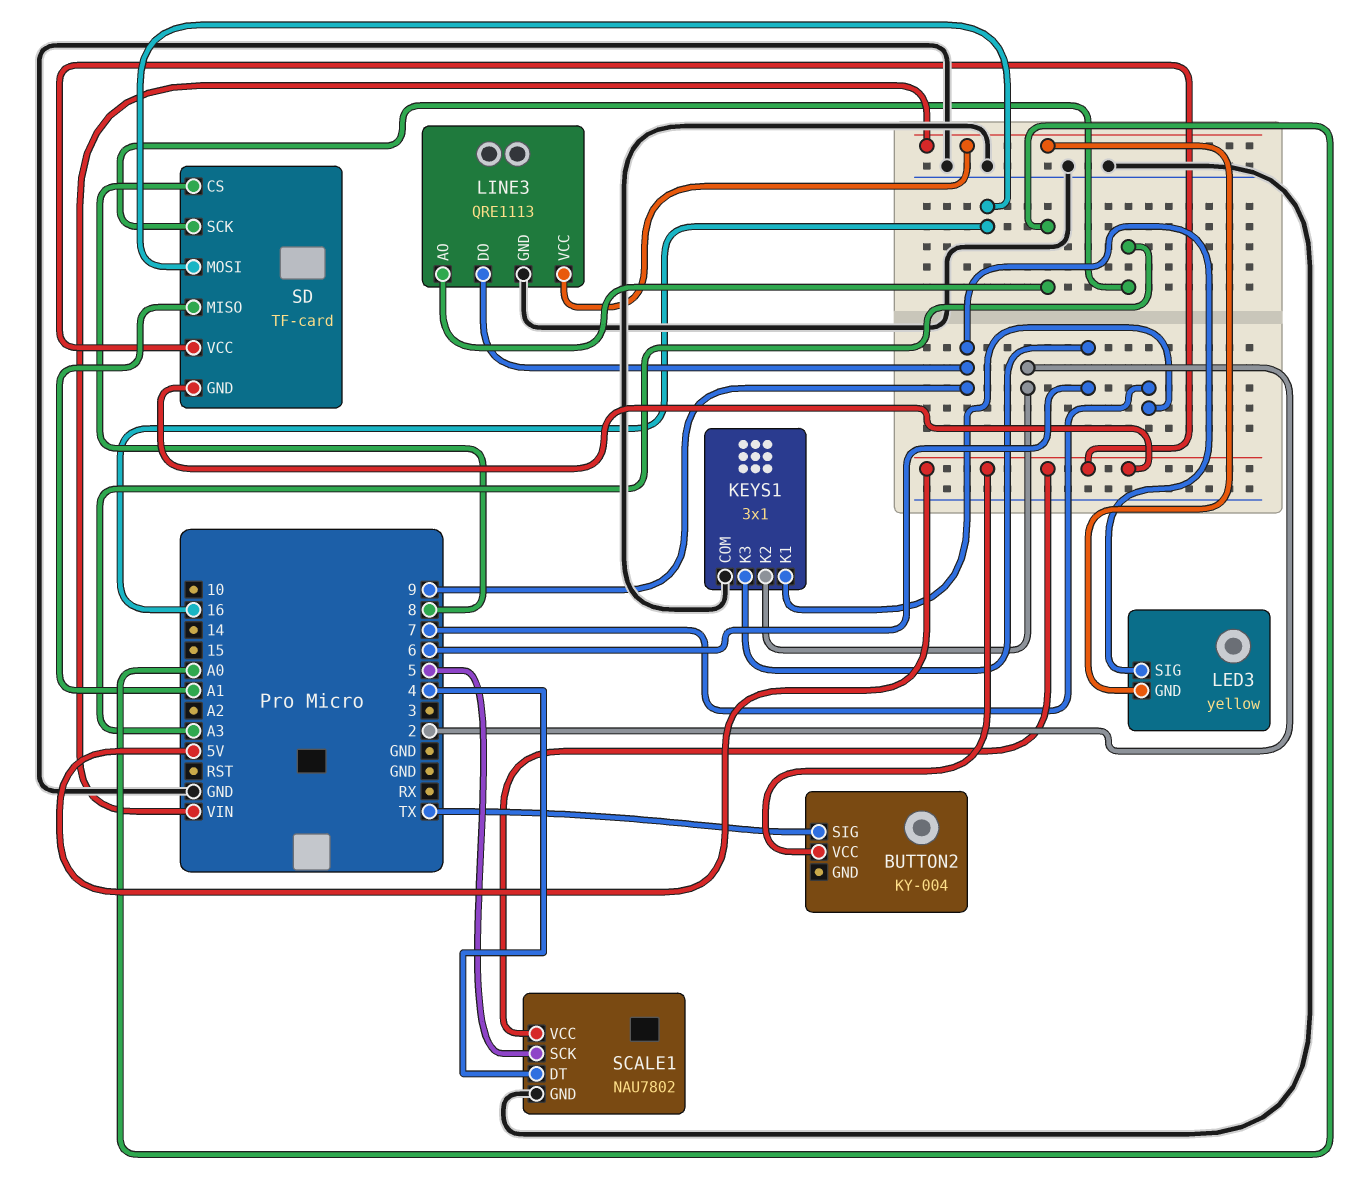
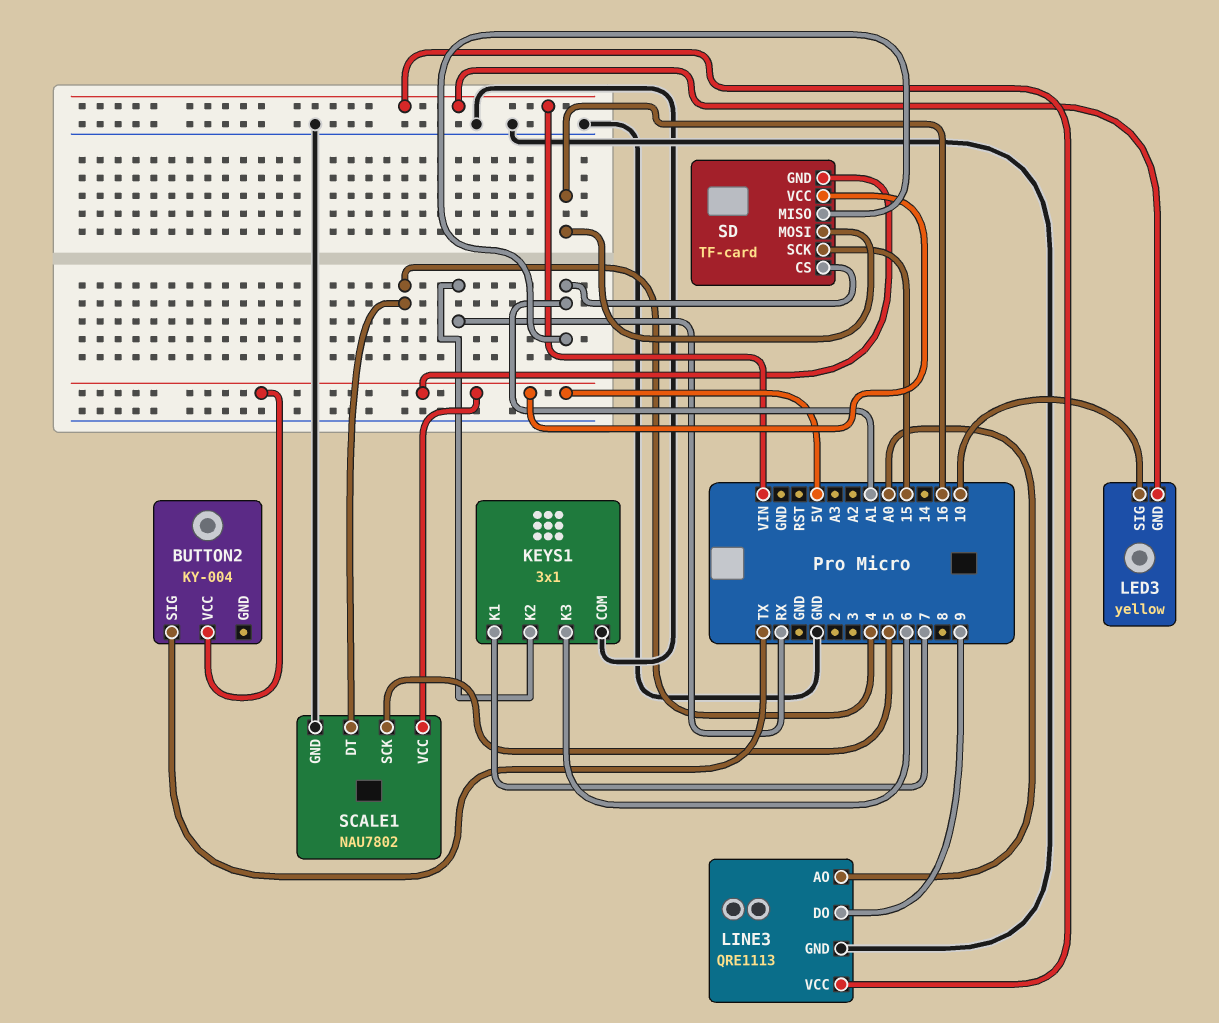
KEYS1 pin K2: 2 -> RX
LED3 pin SIG: 9 -> 10
SD pin CS: 8 -> A1
SD pin SCK: A3 -> 15

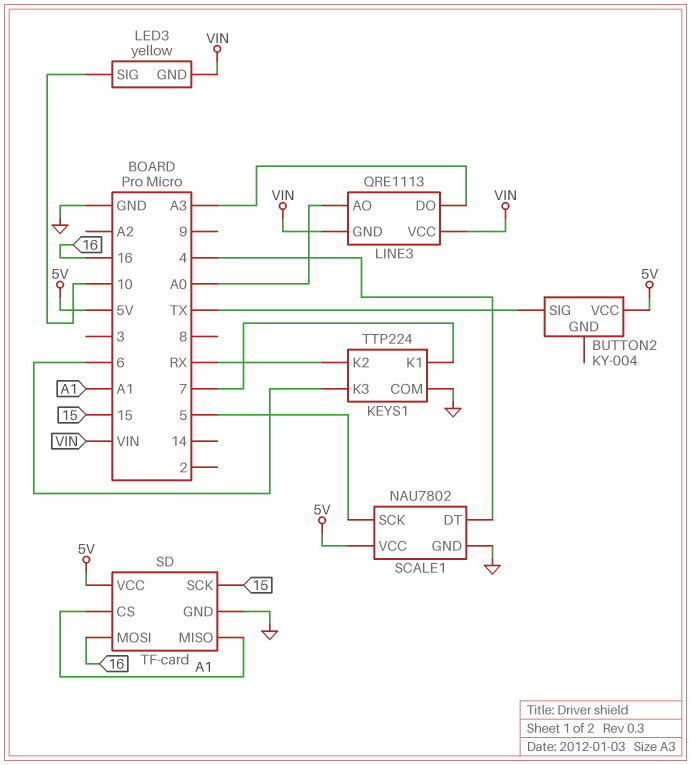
KEYS1: 3x1 -> TTP224
LINE3 pin DO: 9 -> A3
LINE3 pin GND: GND -> VIN
SD pin GND: 5V -> GND

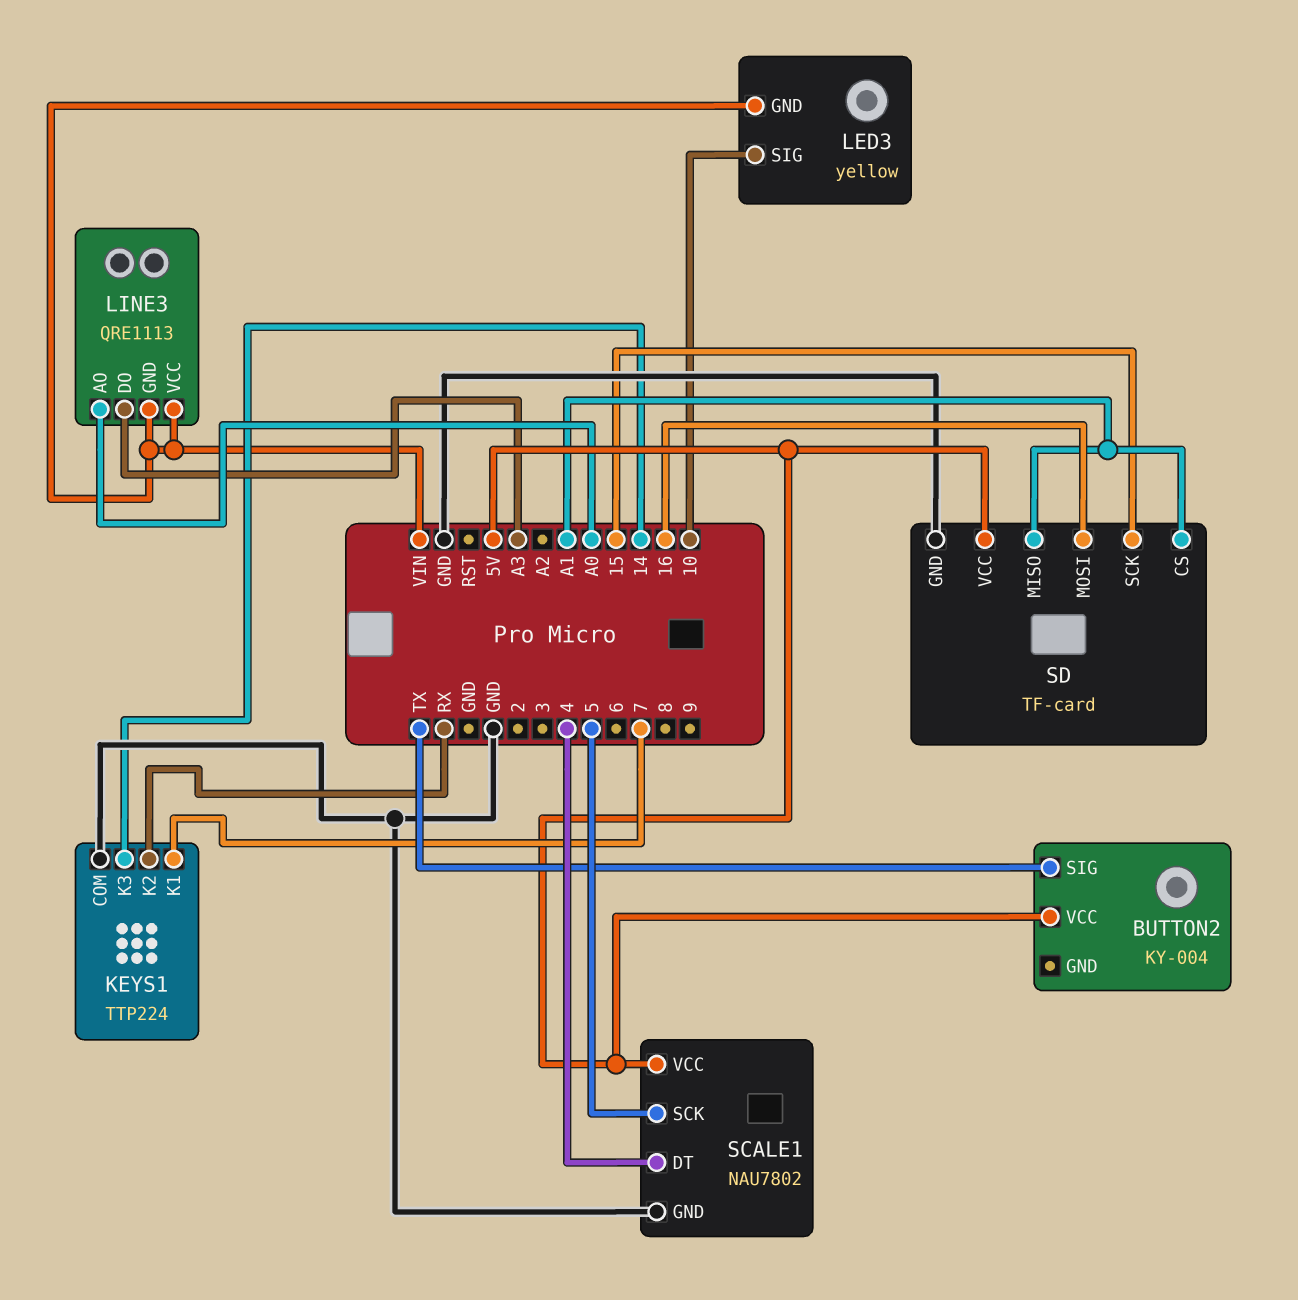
KEYS1 pin K3: 6 -> 14

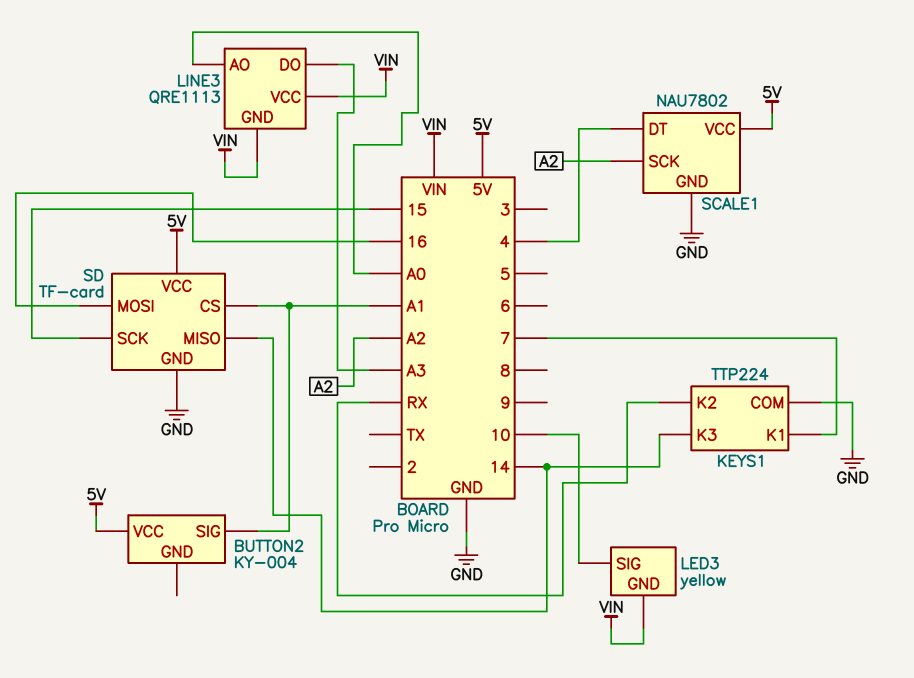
BUTTON2 pin SIG: TX -> A1
SCALE1 pin SCK: 5 -> A2
SD pin MISO: A1 -> 14

